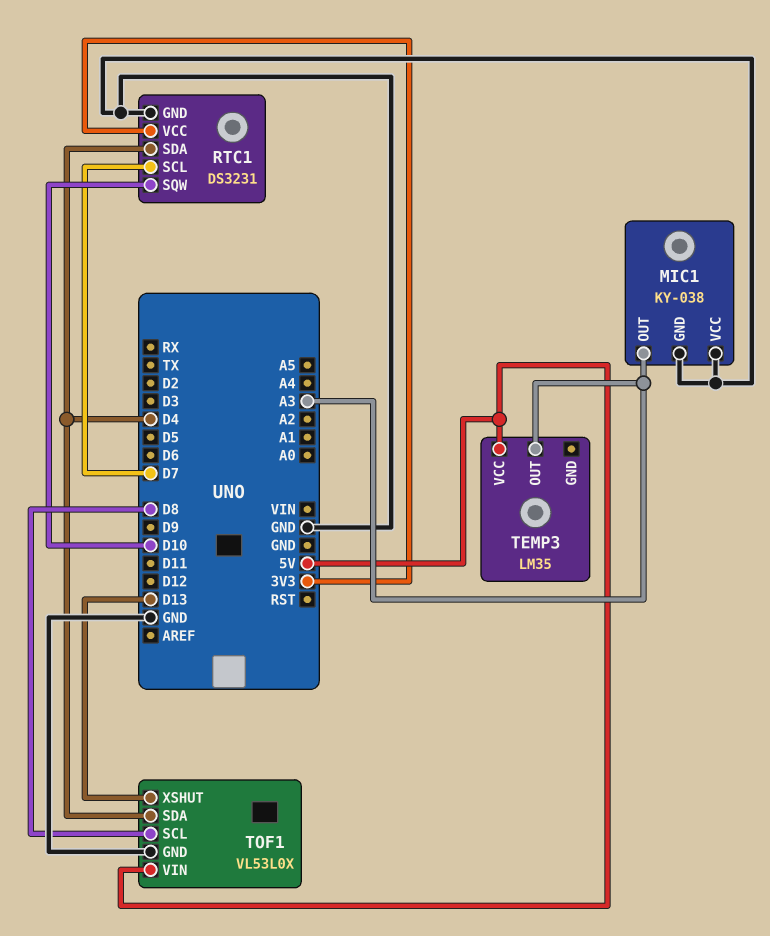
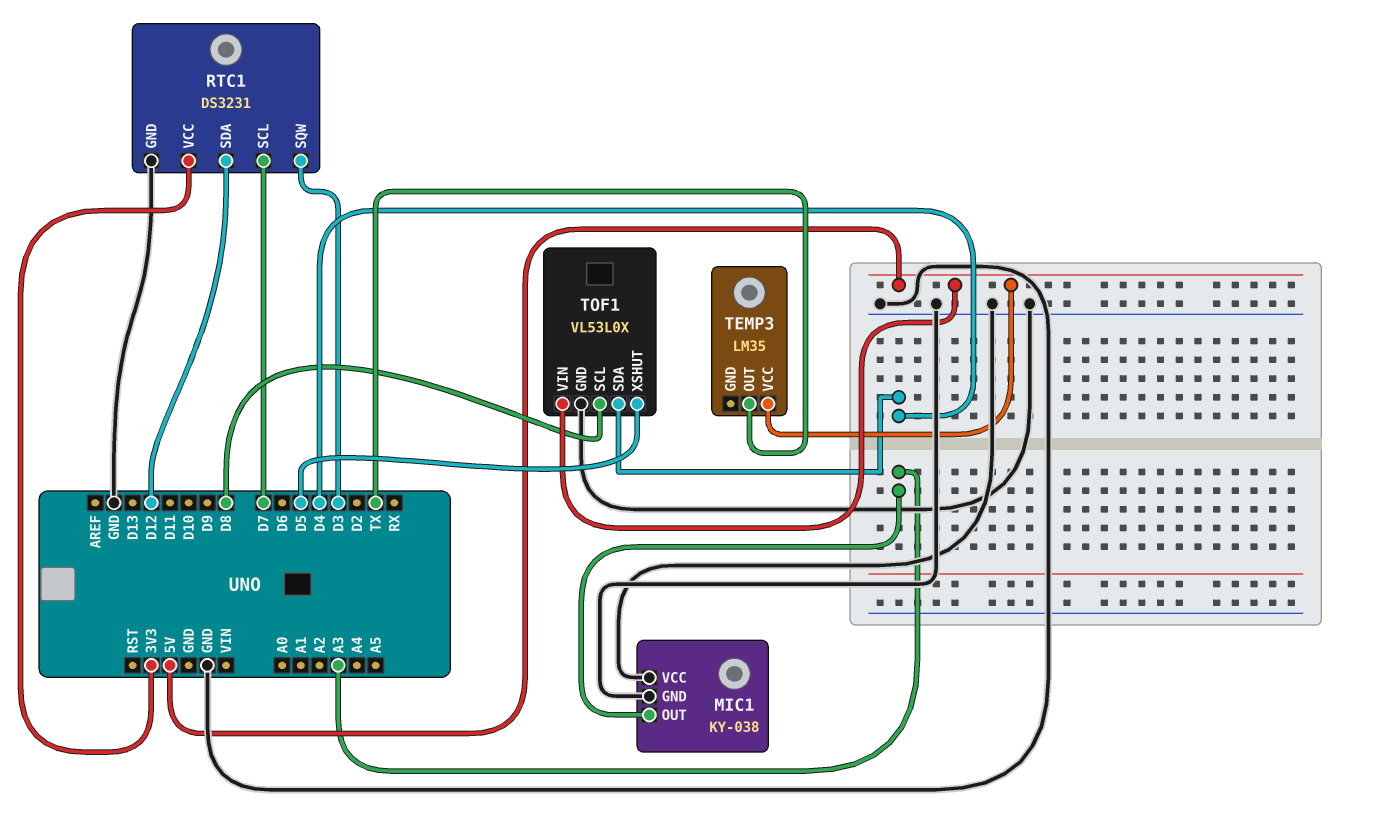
RTC1 pin SDA: D4 -> D12
RTC1 pin SQW: D10 -> D3
TEMP3 pin OUT: A3 -> TX
TOF1 pin XSHUT: D13 -> D5

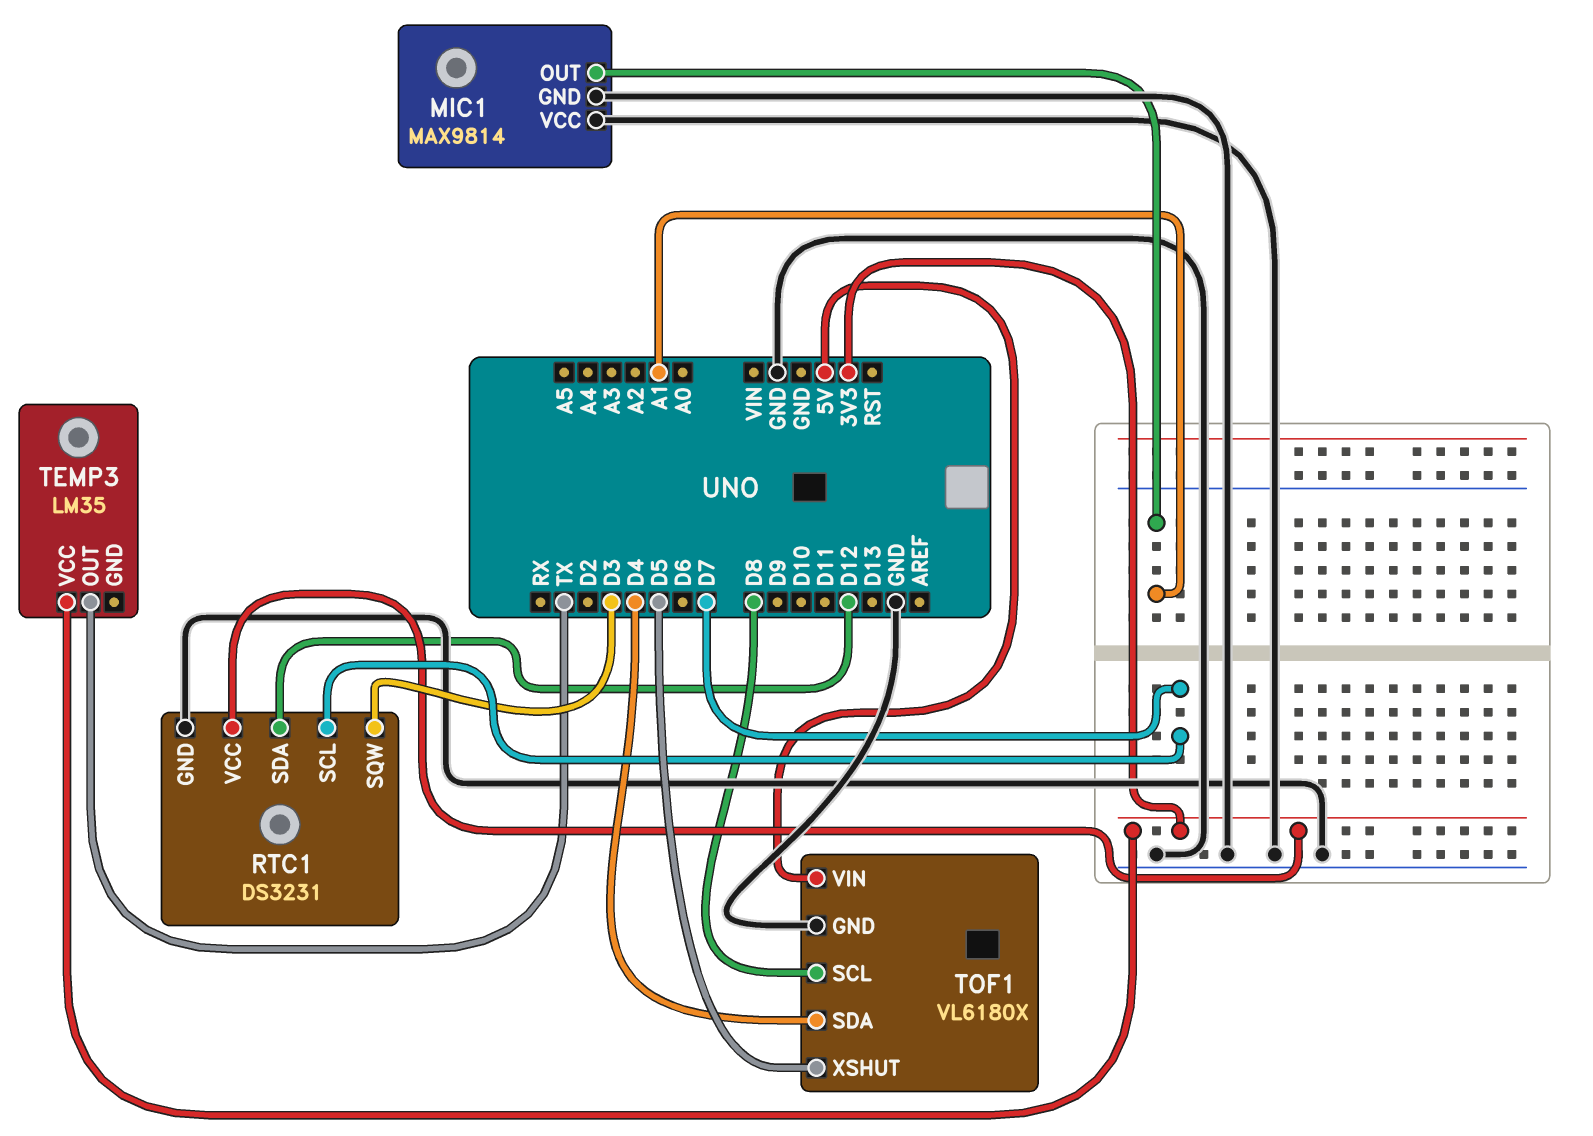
MIC1: KY-038 -> MAX9814
MIC1 pin OUT: A3 -> A1
TEMP3 pin VCC: 5V -> 3V3
TOF1: VL53L0X -> VL6180X

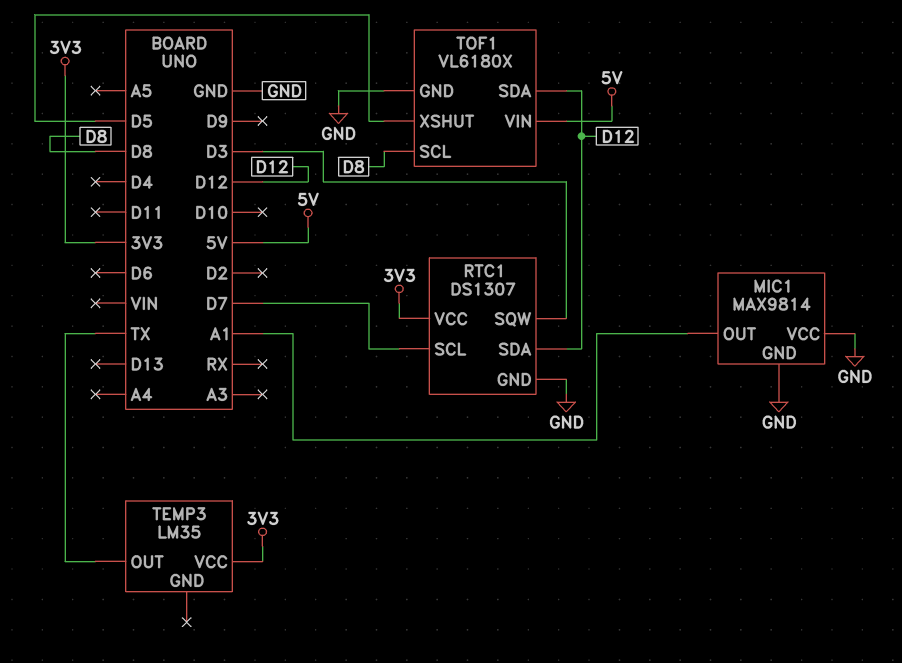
RTC1: DS3231 -> DS1307
TOF1 pin SDA: D4 -> D12

